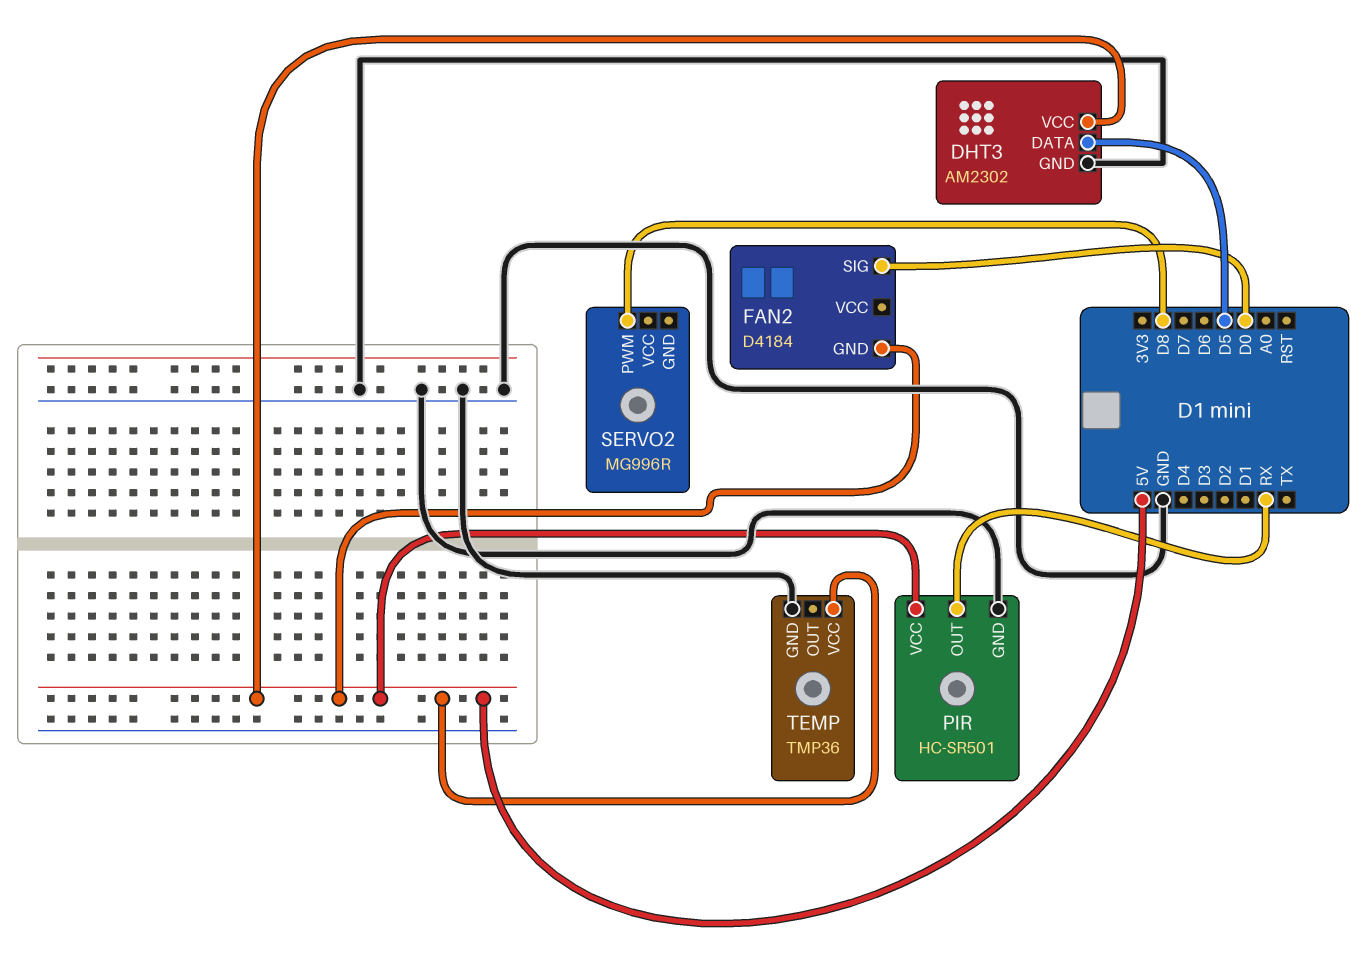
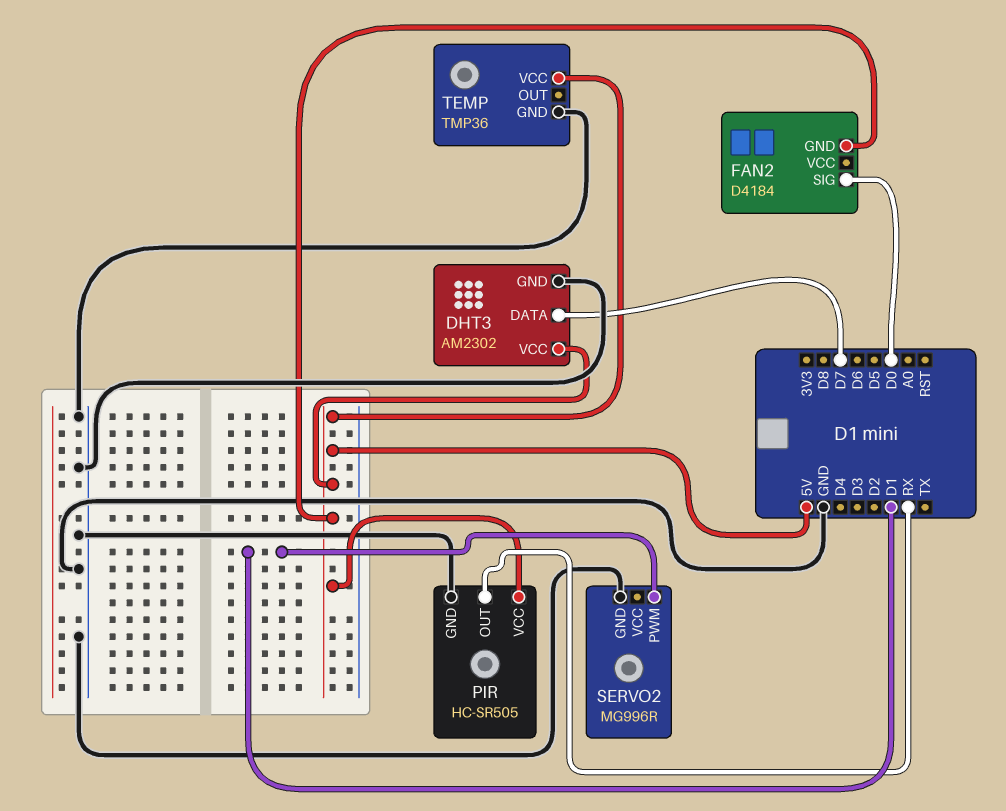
DHT3 pin DATA: D5 -> D7
PIR: HC-SR501 -> HC-SR505
SERVO2 pin GND: none -> GND
SERVO2 pin PWM: D8 -> D1

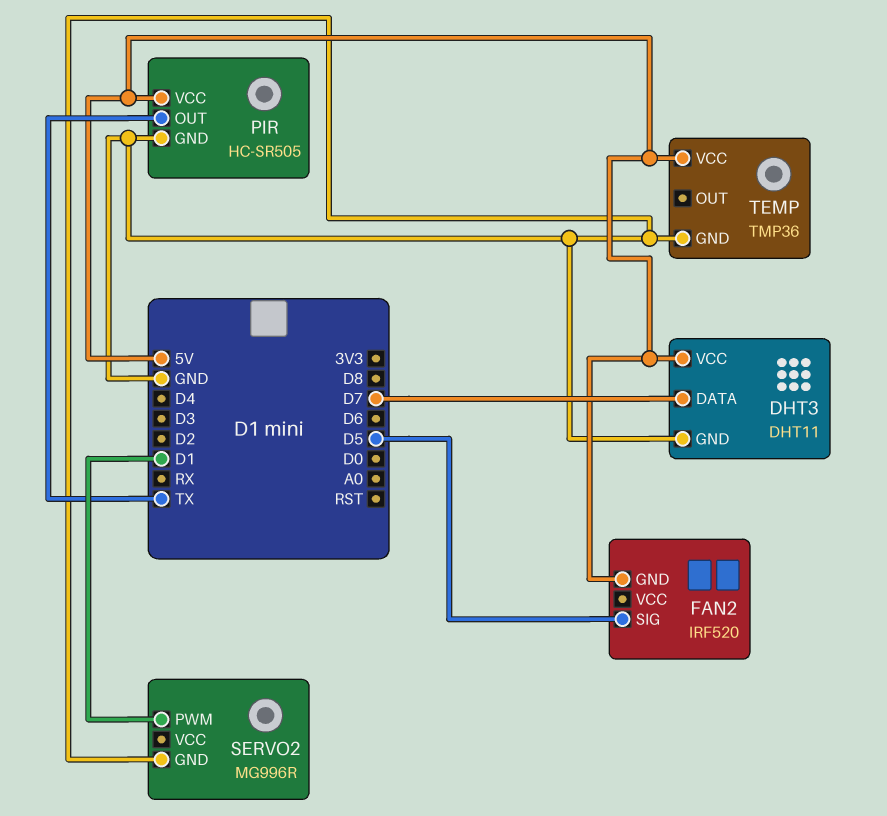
DHT3: AM2302 -> DHT11
FAN2: D4184 -> IRF520
FAN2 pin SIG: D0 -> D5
PIR pin OUT: RX -> TX

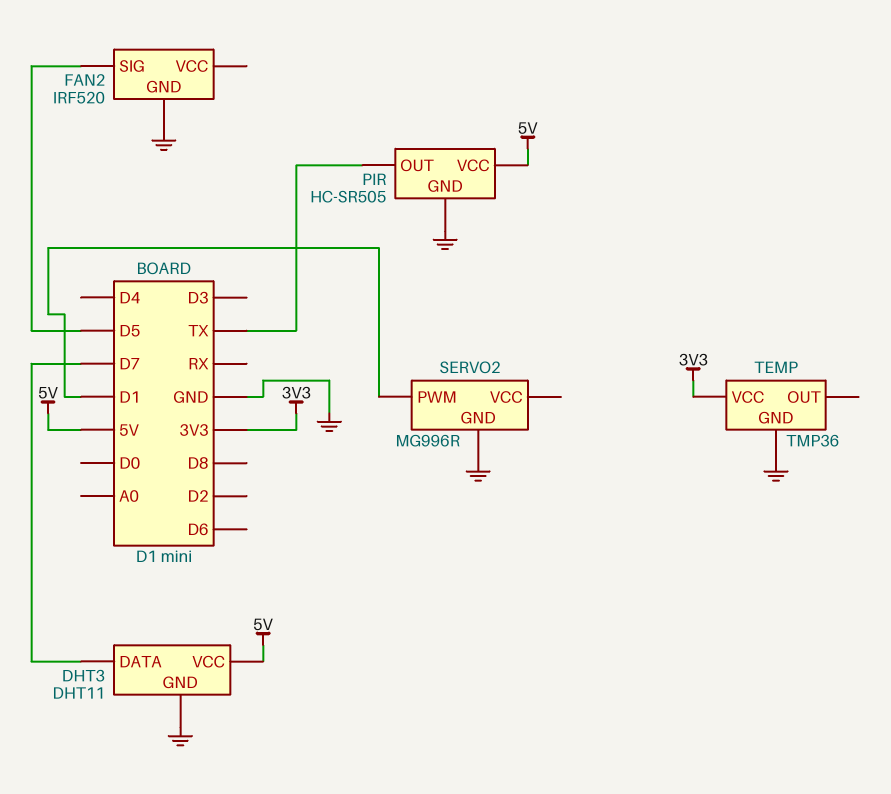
FAN2 pin GND: 5V -> GND
TEMP pin VCC: 5V -> 3V3

